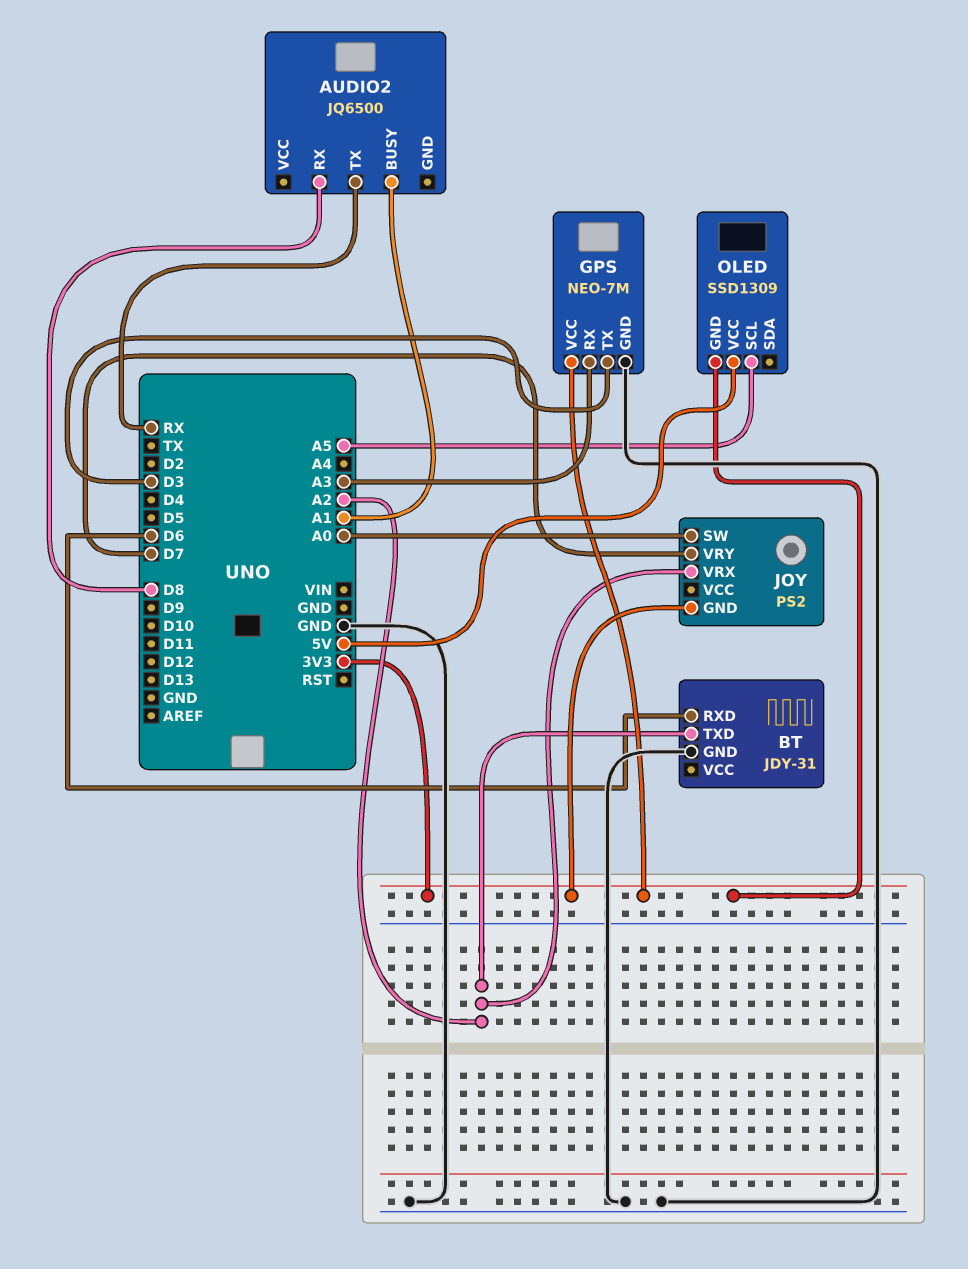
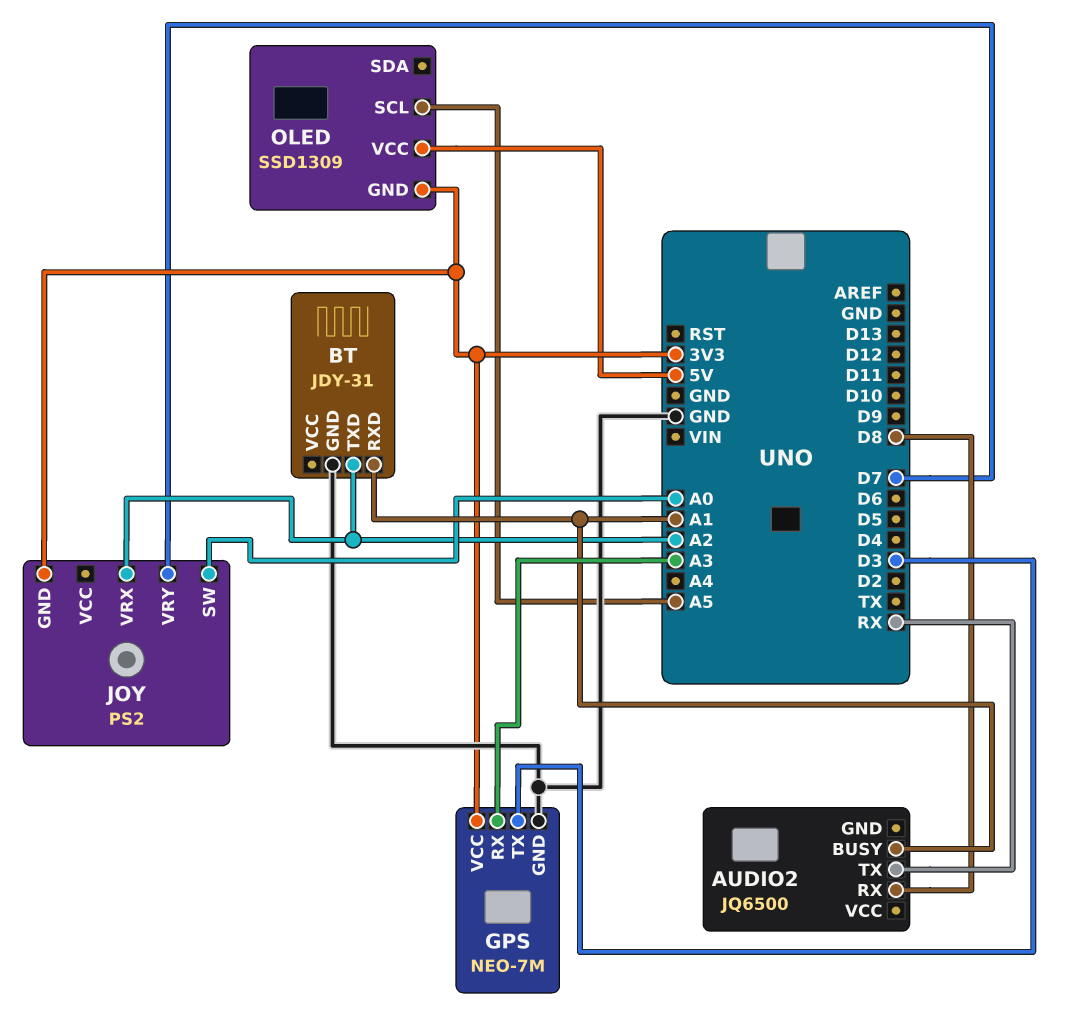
BT pin RXD: D6 -> A1

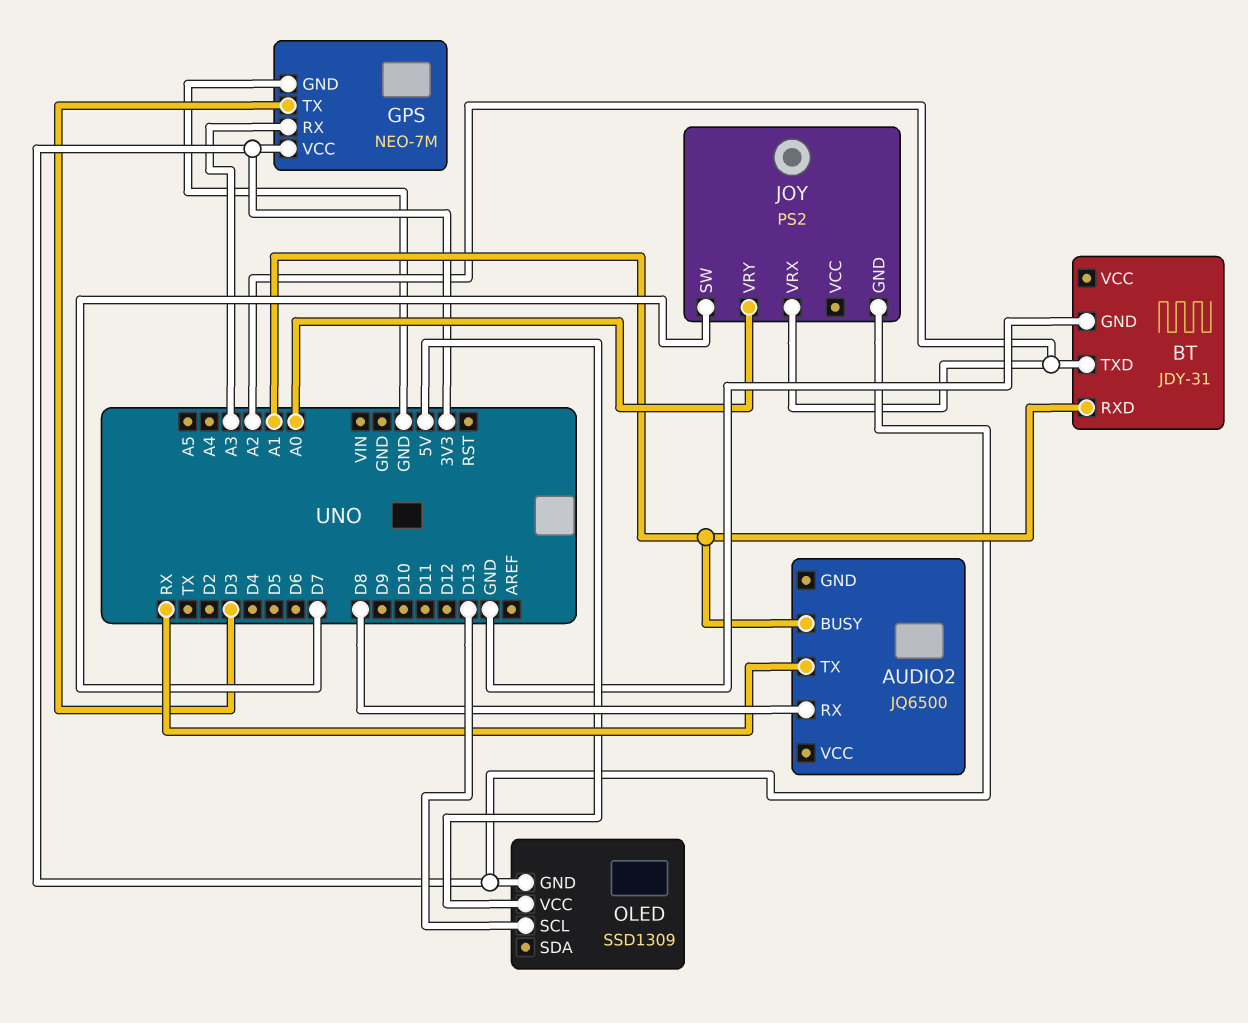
JOY pin SW: A0 -> D7
JOY pin VRY: D7 -> A0
OLED pin SCL: A5 -> D13

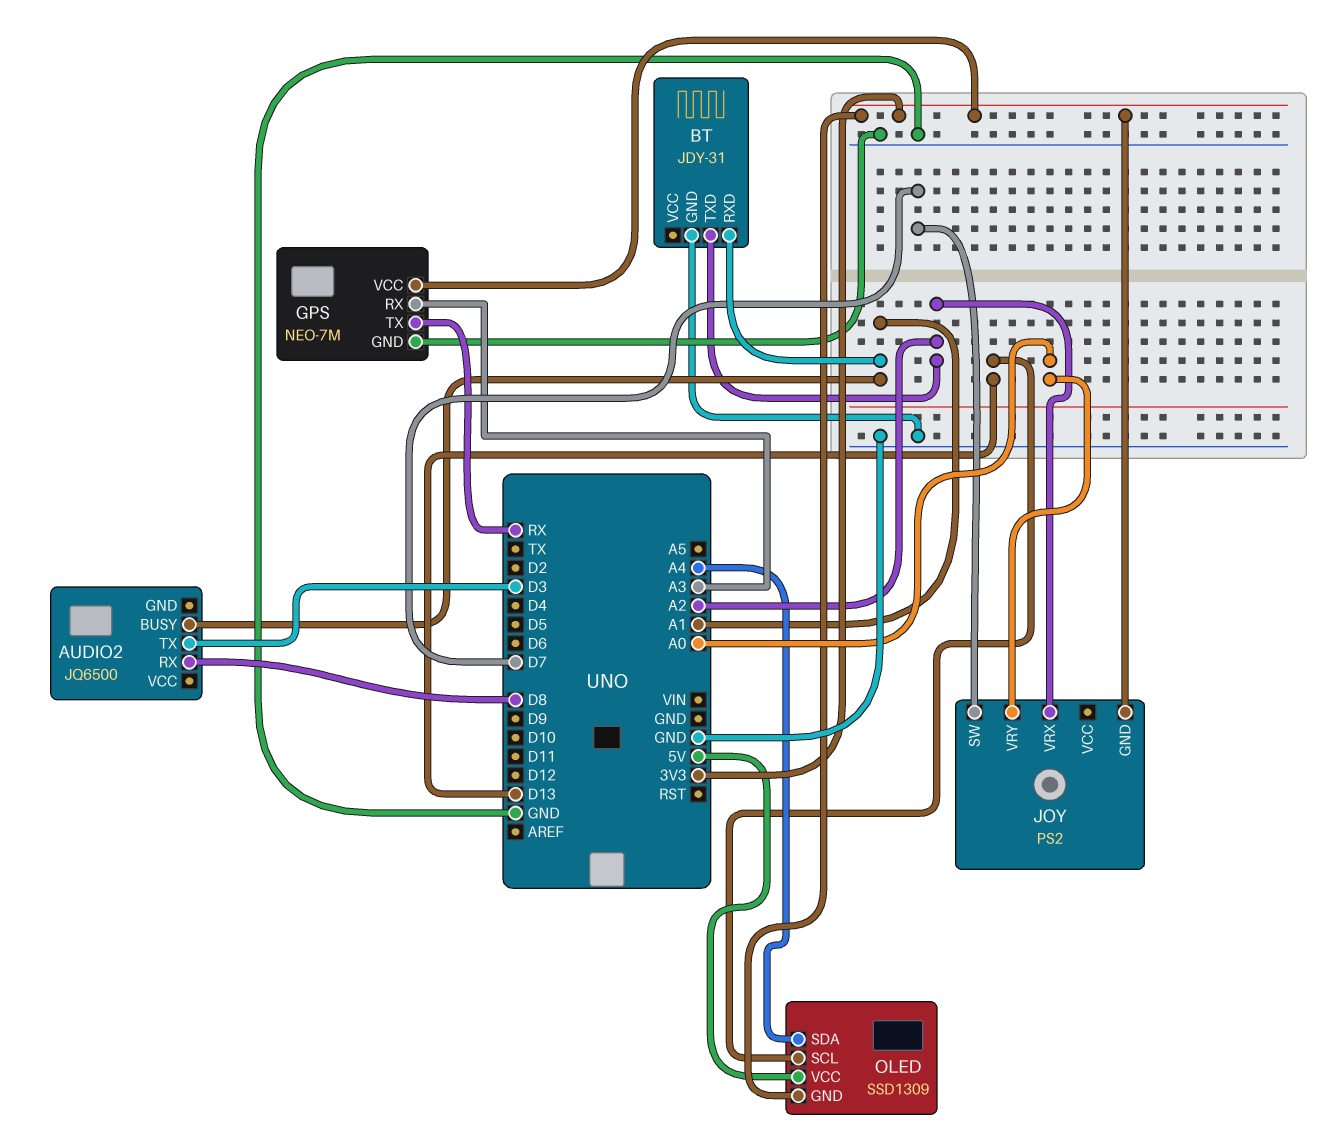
AUDIO2 pin TX: RX -> D3
GPS pin TX: D3 -> RX
OLED pin SDA: none -> A4

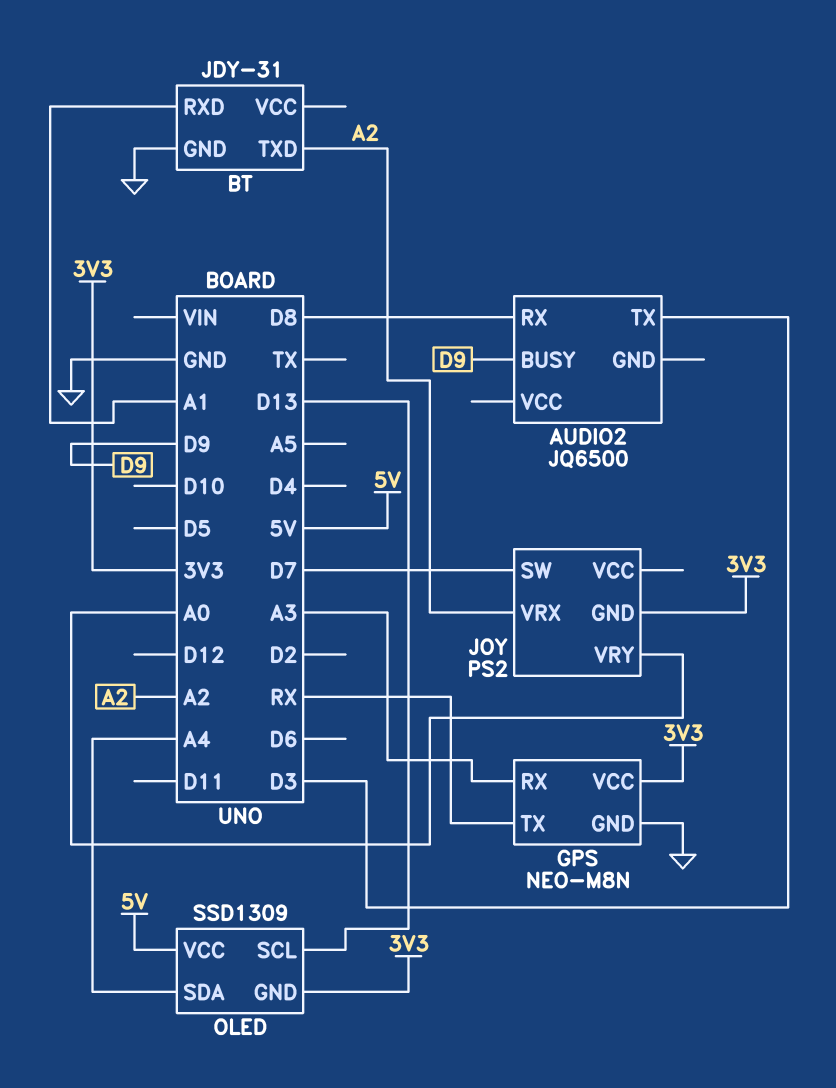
AUDIO2 pin BUSY: A1 -> D9
GPS: NEO-7M -> NEO-M8N

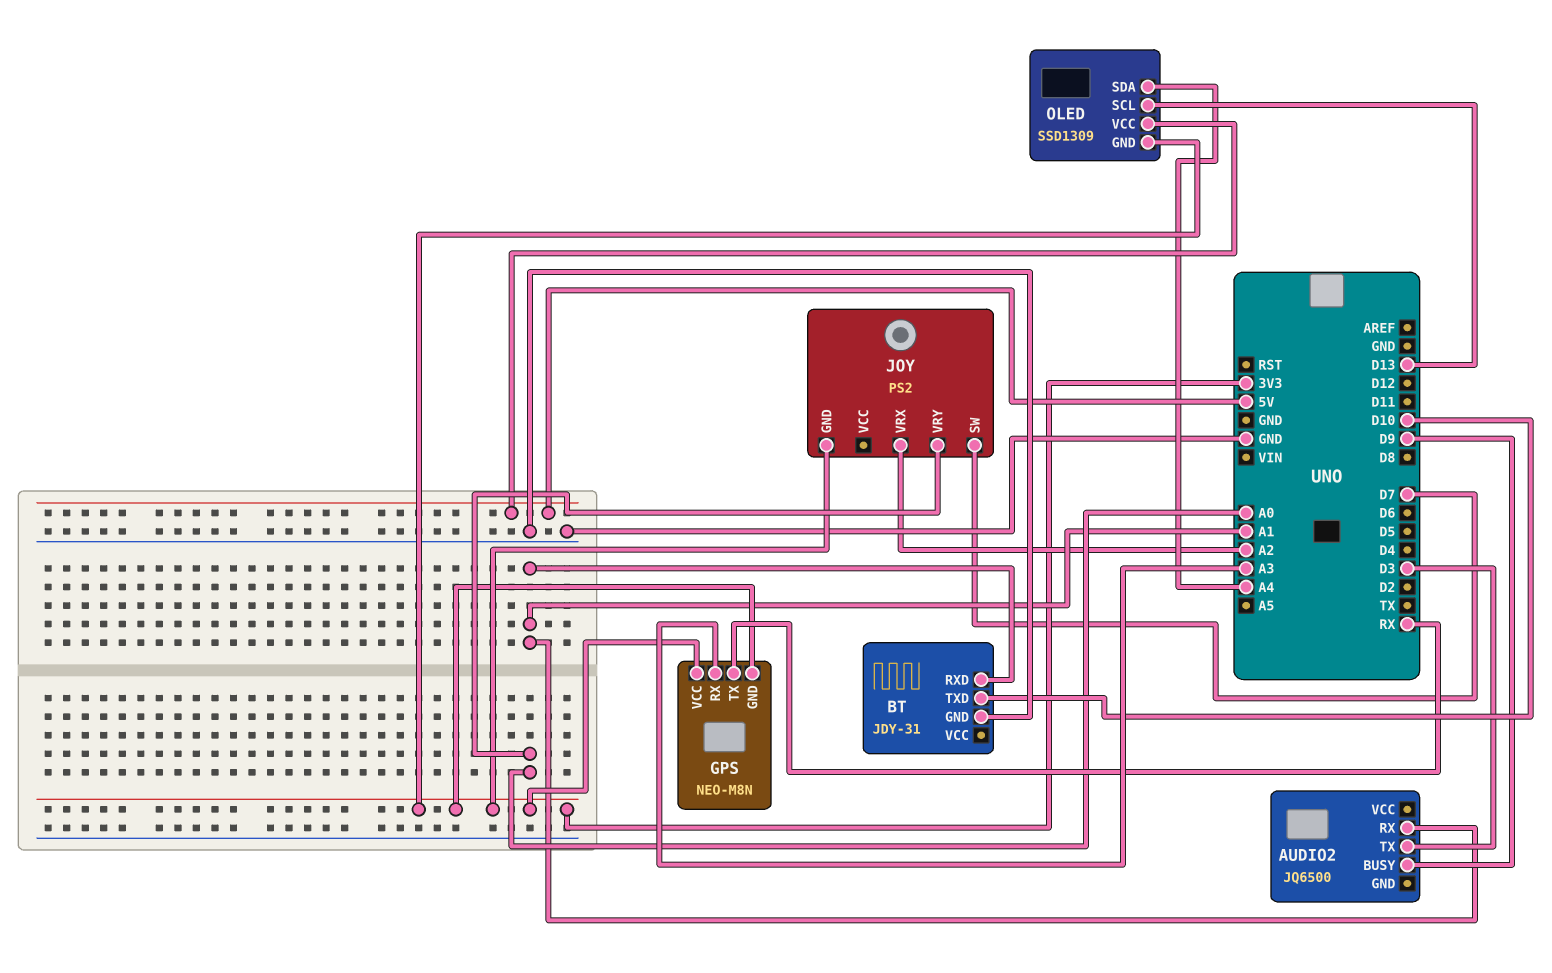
AUDIO2 pin RX: D8 -> A1
BT pin TXD: A2 -> D10
GPS pin GND: GND -> 3V3

